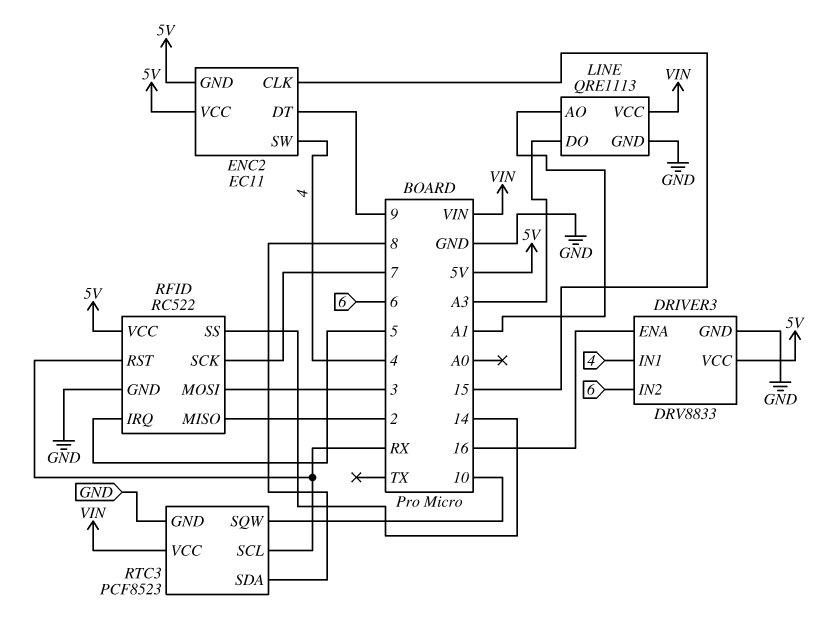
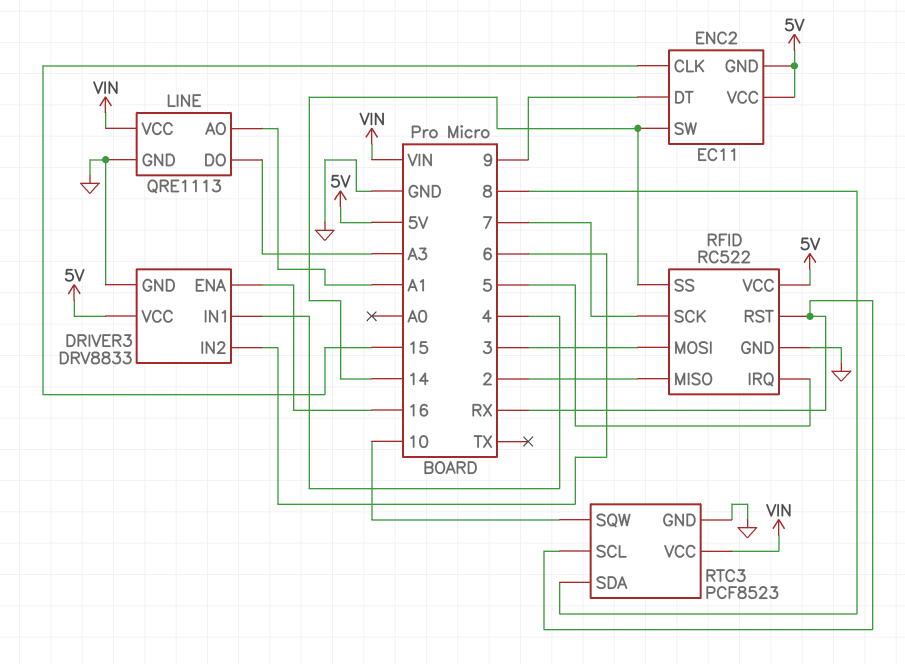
ENC2 pin SW: 4 -> 14

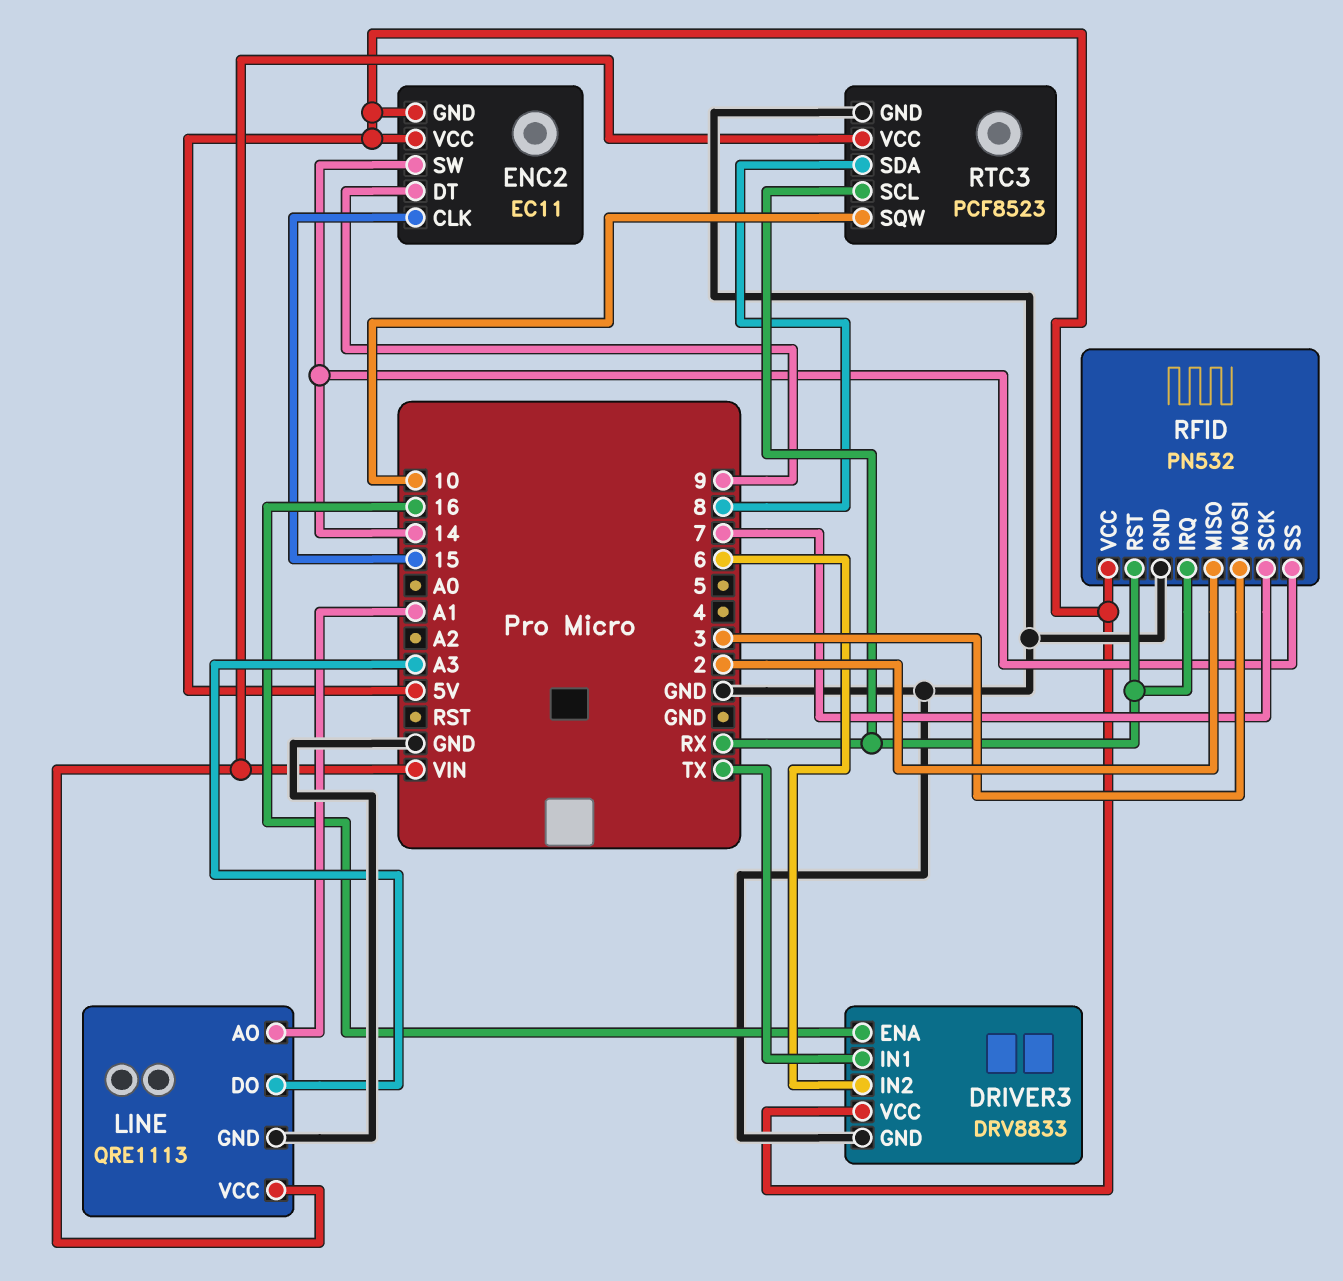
DRIVER3 pin IN1: 4 -> TX
RFID: RC522 -> PN532
RFID pin IRQ: 5 -> RX

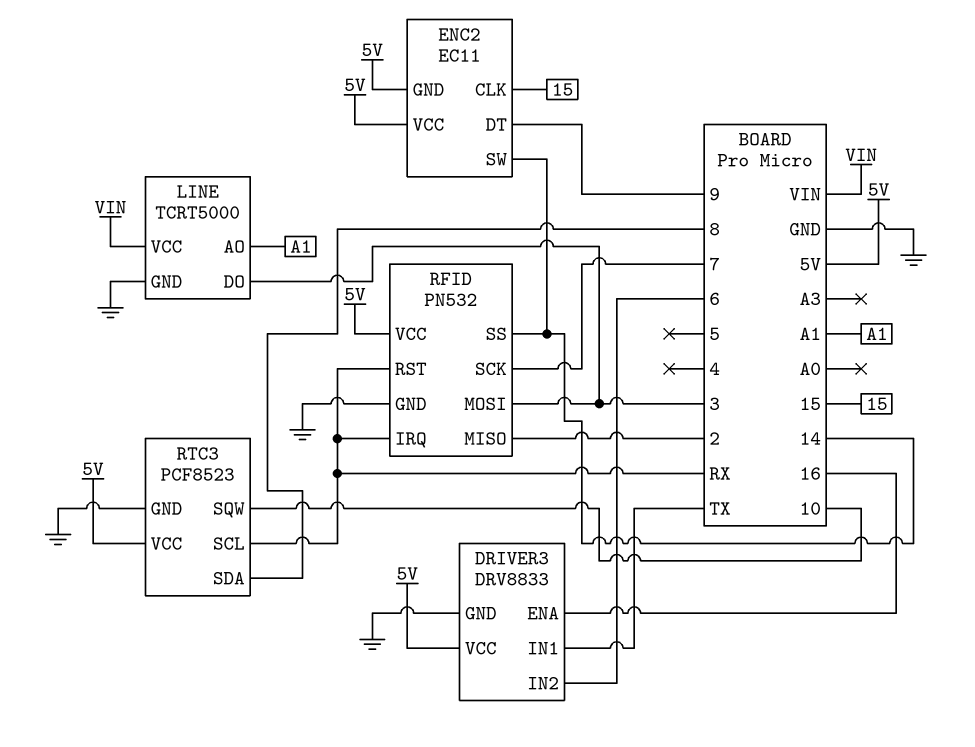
LINE: QRE1113 -> TCRT5000
LINE pin DO: A3 -> 3
RTC3 pin VCC: VIN -> 5V

